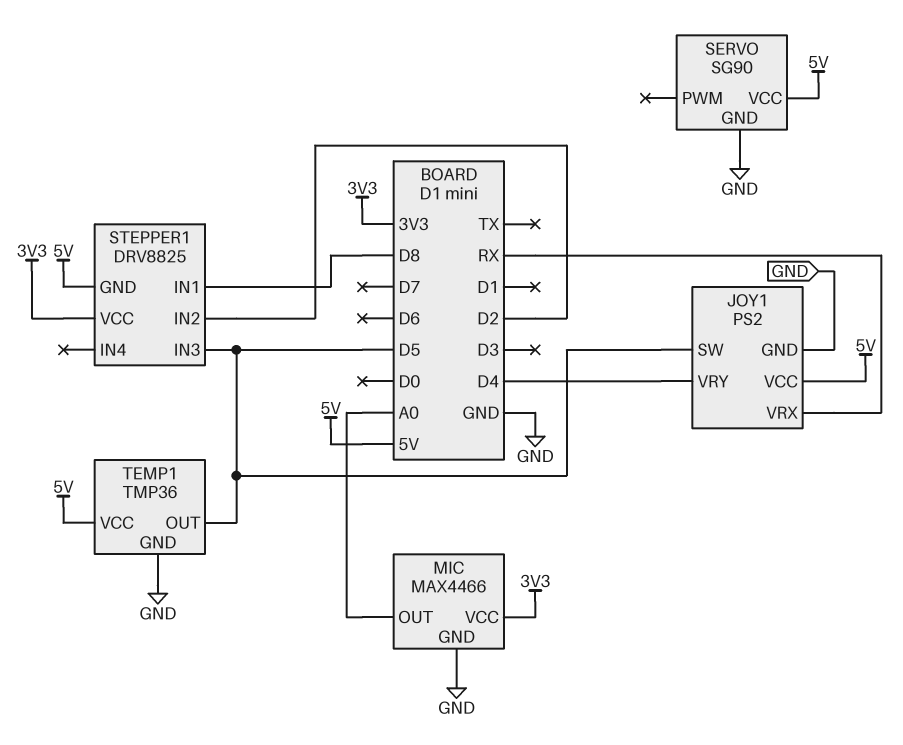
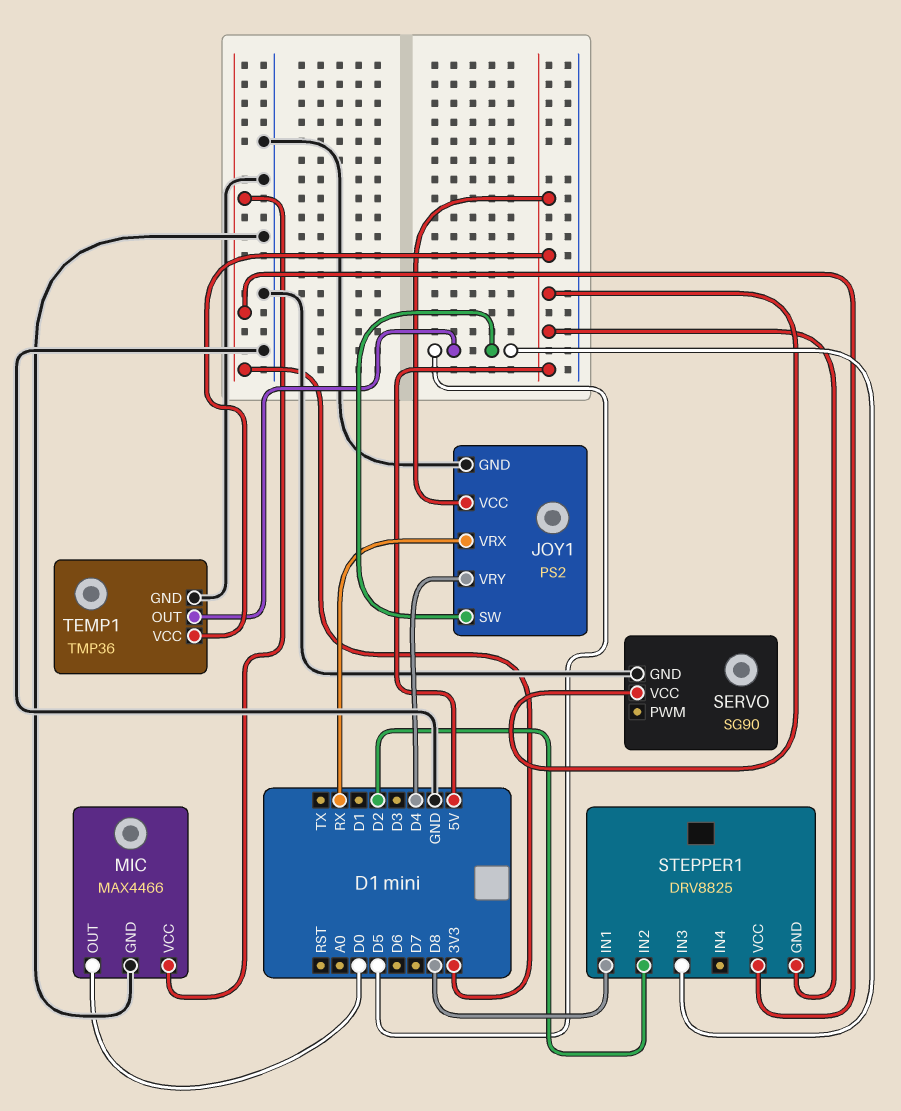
MIC pin OUT: A0 -> D0

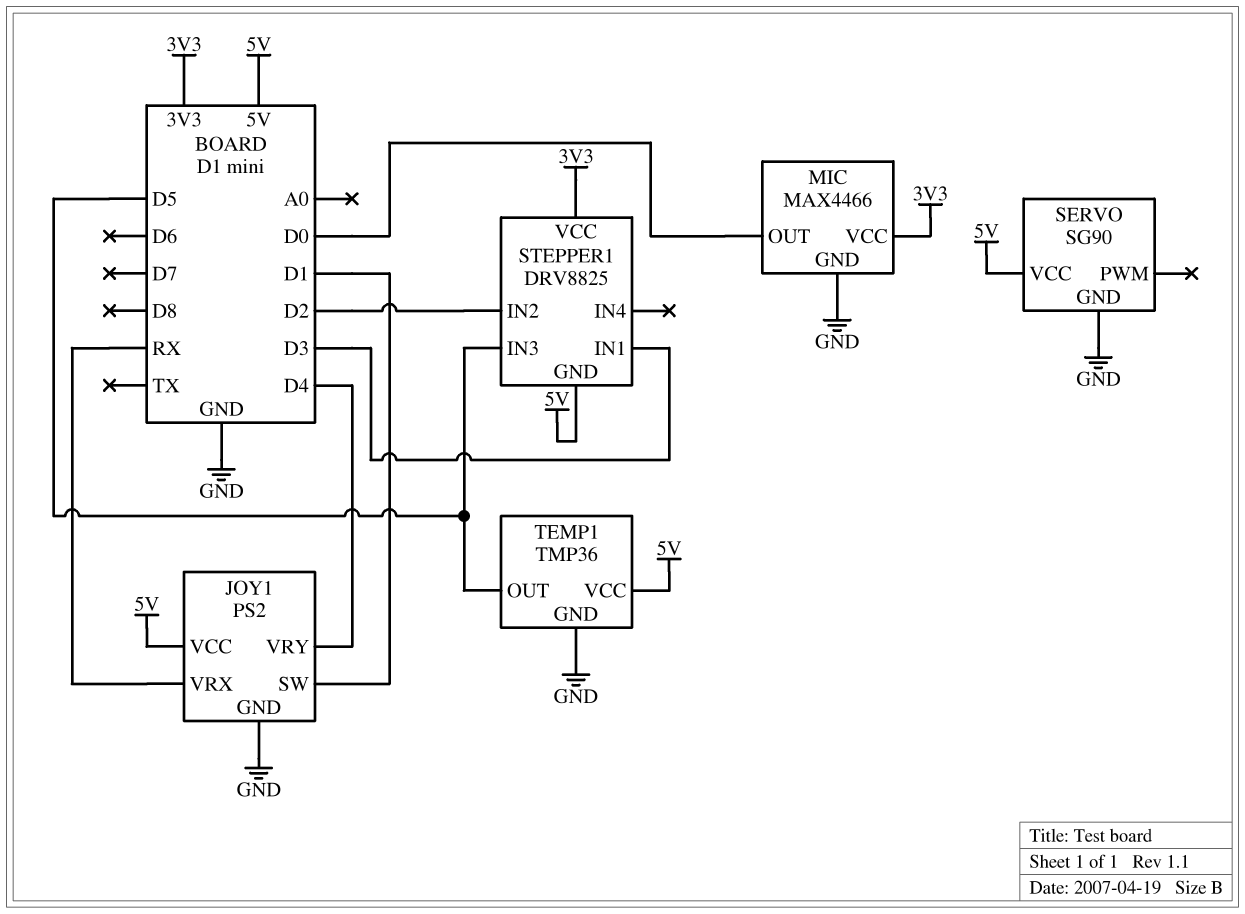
JOY1 pin SW: D5 -> D1
STEPPER1 pin IN1: D8 -> D3

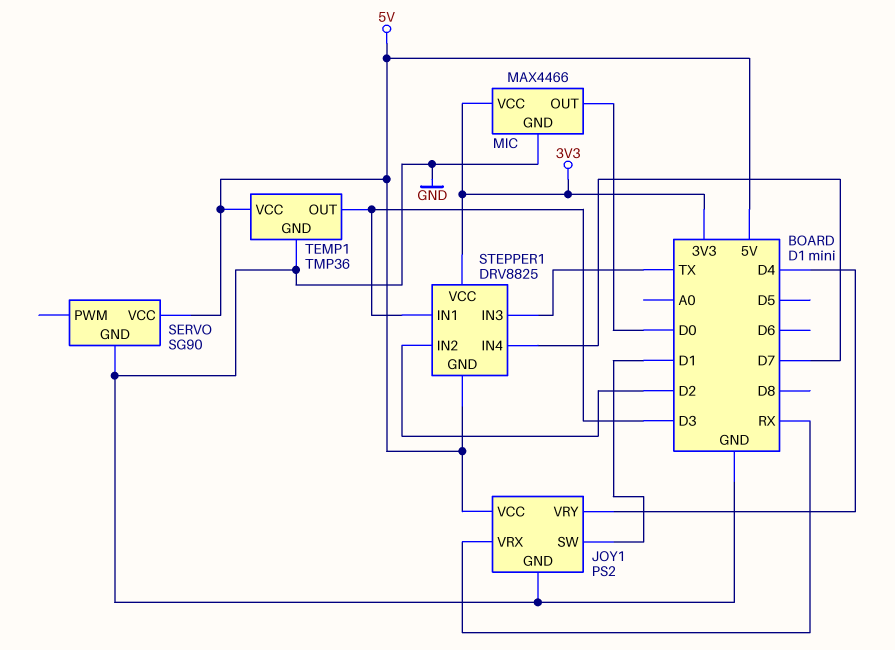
STEPPER1 pin IN3: D5 -> TX
STEPPER1 pin IN4: none -> D7
TEMP1 pin OUT: D5 -> D3

